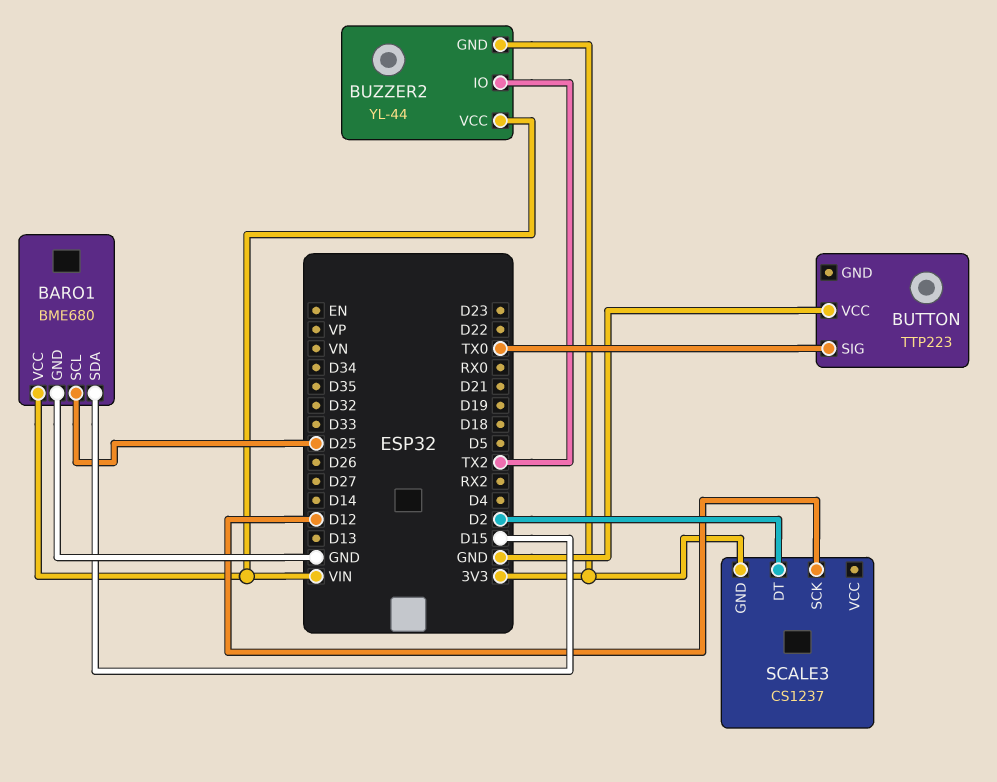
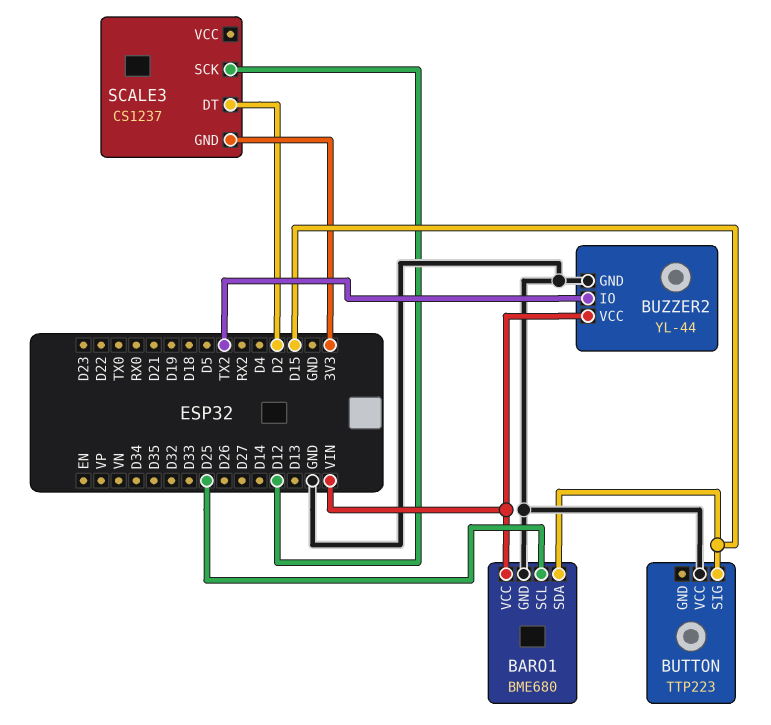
BUTTON pin SIG: TX0 -> D15
BUZZER2 pin GND: 3V3 -> GND

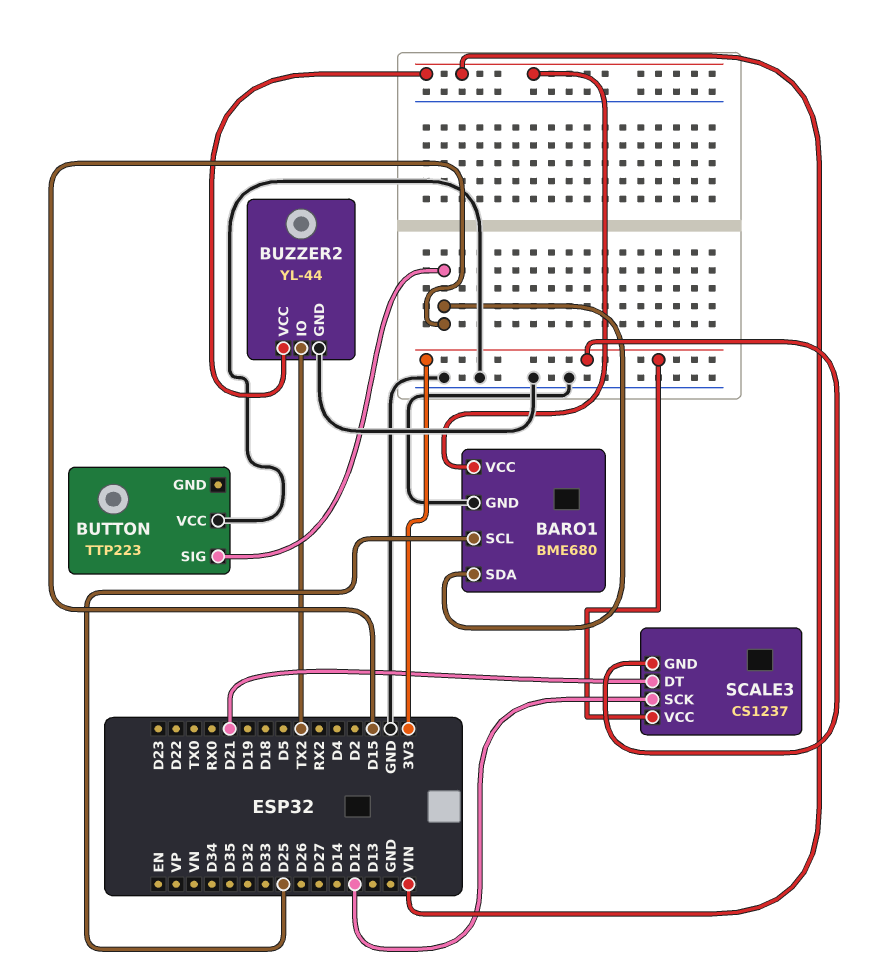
SCALE3 pin DT: D2 -> D21
SCALE3 pin VCC: none -> 3V3

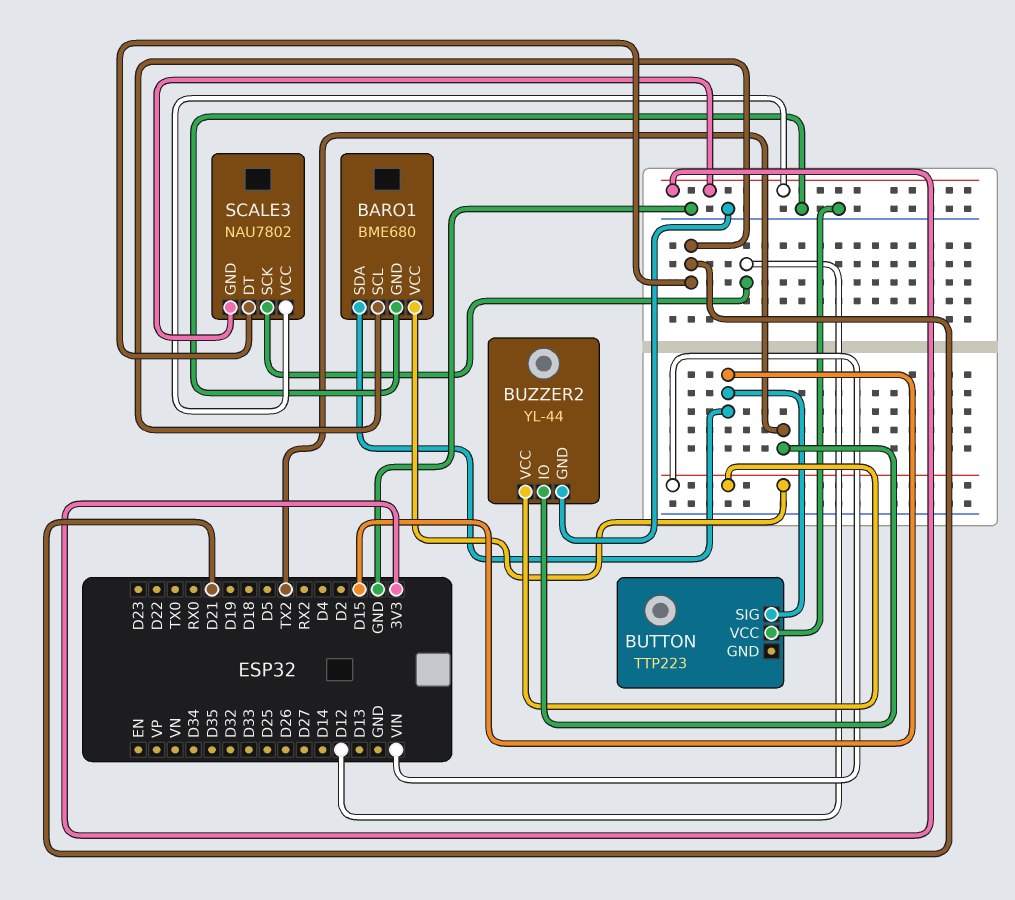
BARO1 pin SCL: D25 -> D21
SCALE3: CS1237 -> NAU7802

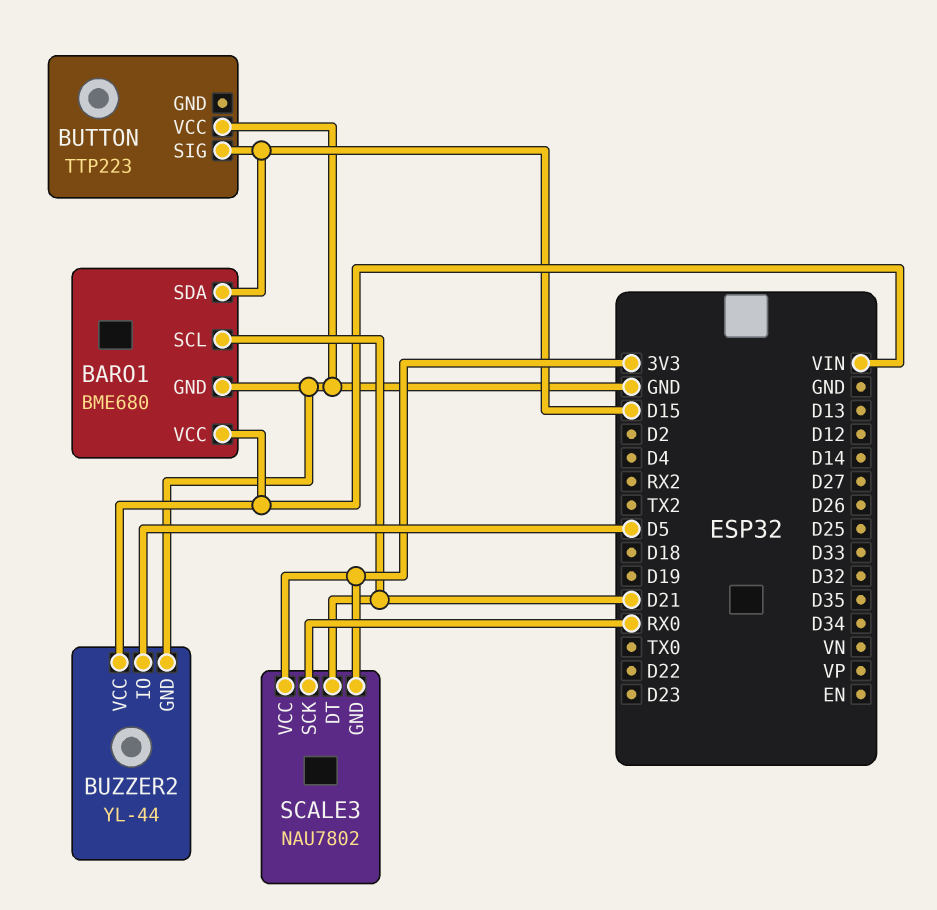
BUZZER2 pin IO: TX2 -> D5
SCALE3 pin SCK: D12 -> RX0

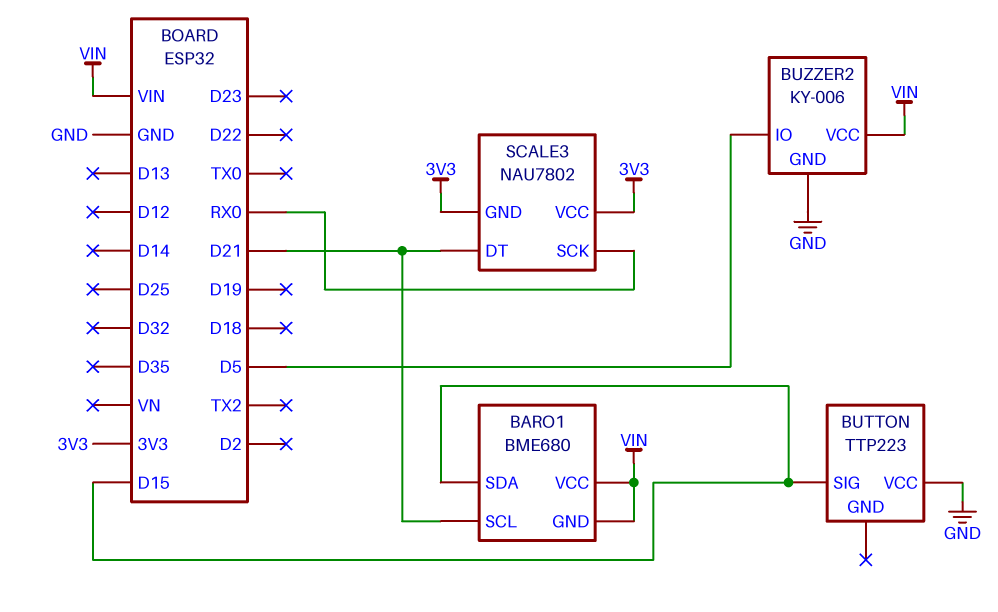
BARO1 pin GND: GND -> VIN
BUZZER2: YL-44 -> KY-006

